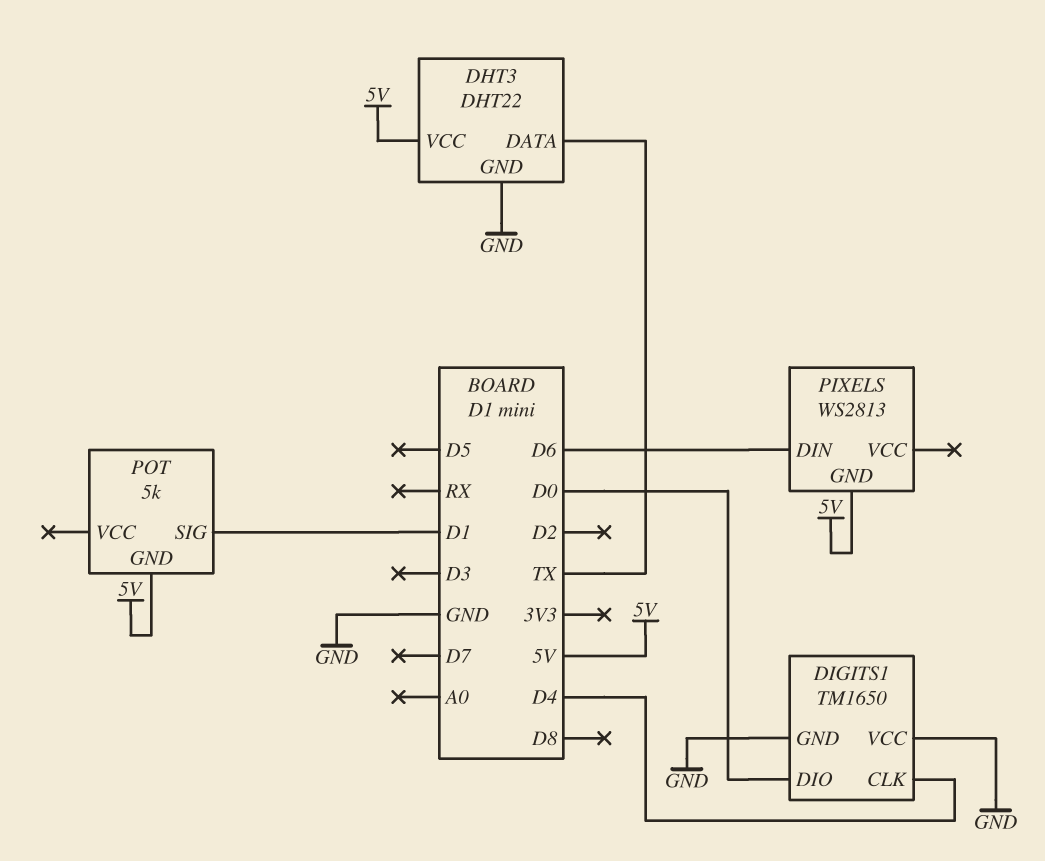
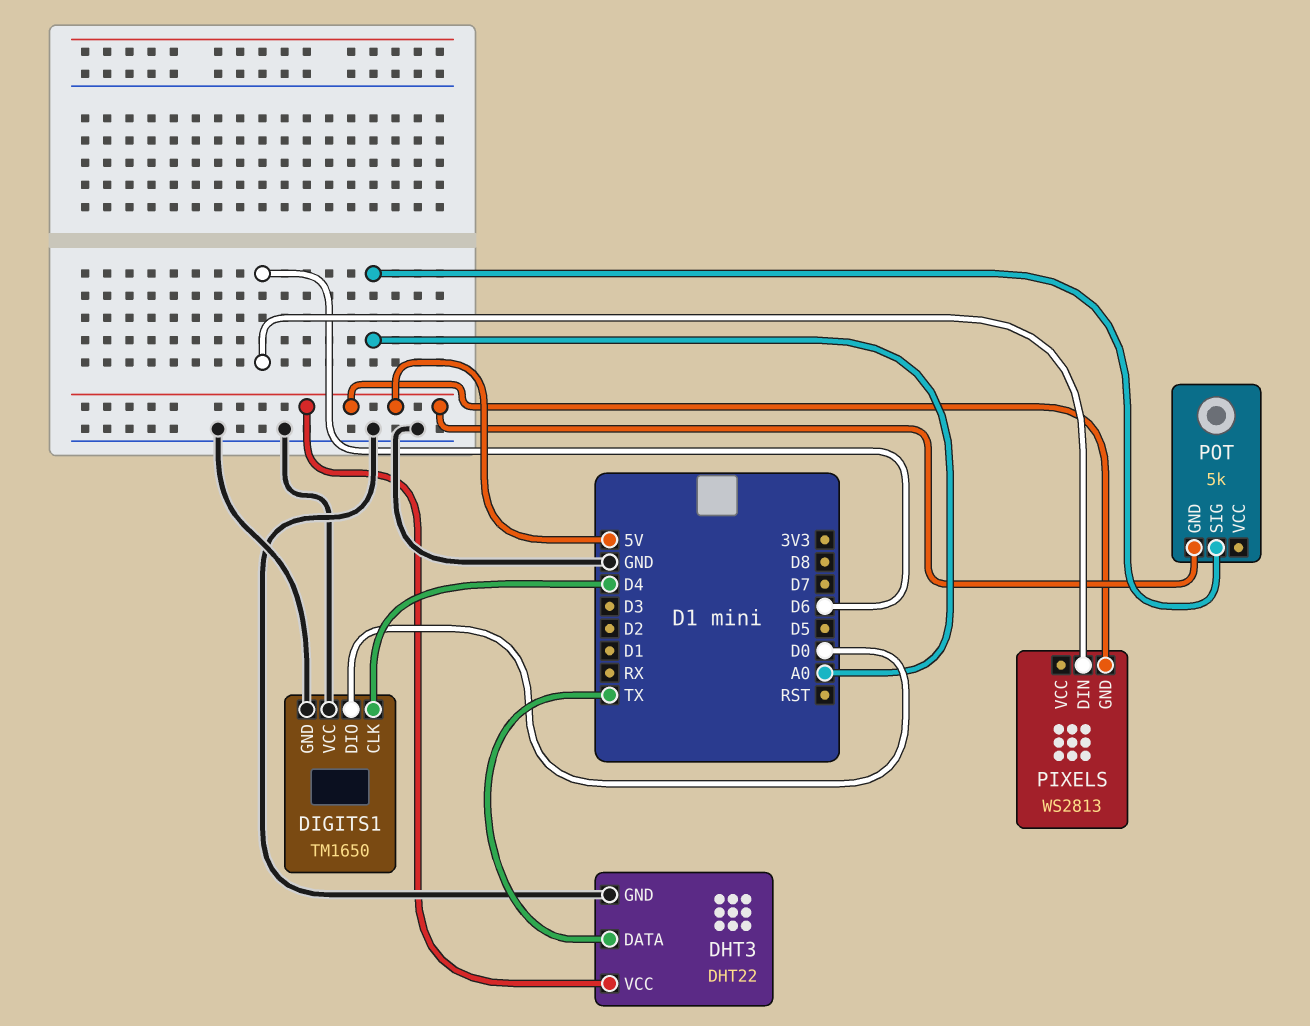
POT pin SIG: D1 -> A0

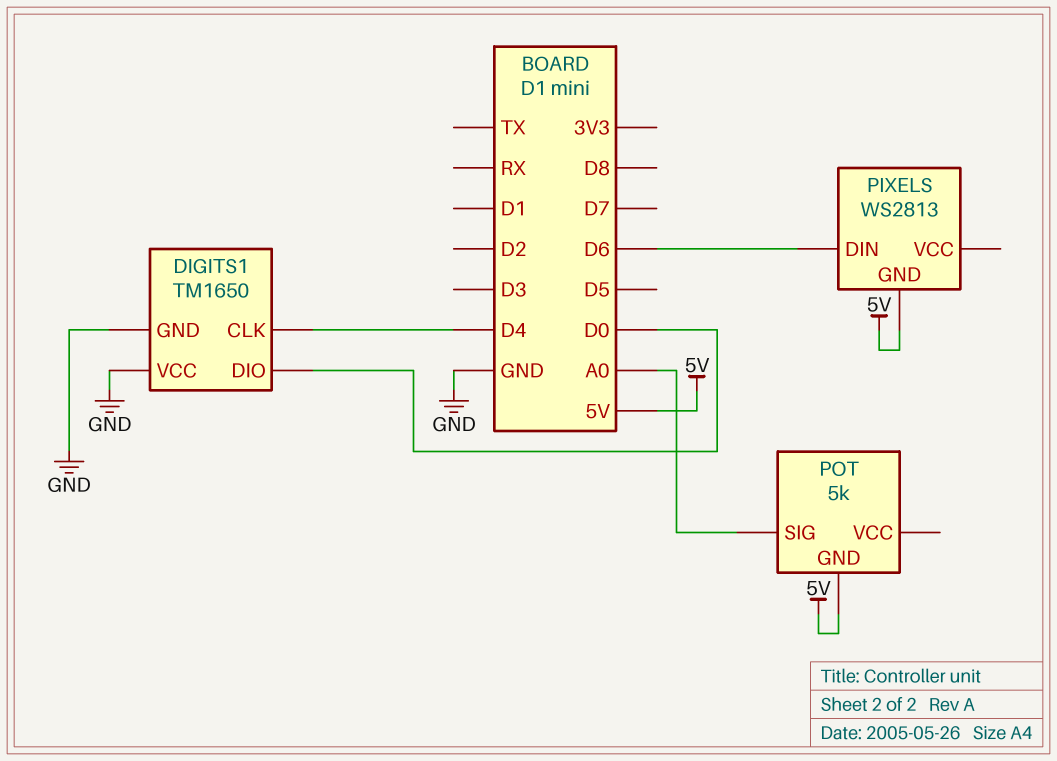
DHT3: DHT22 -> none
DHT3 pin DATA: TX -> none
DHT3 pin GND: GND -> none
DHT3 pin VCC: 5V -> none

